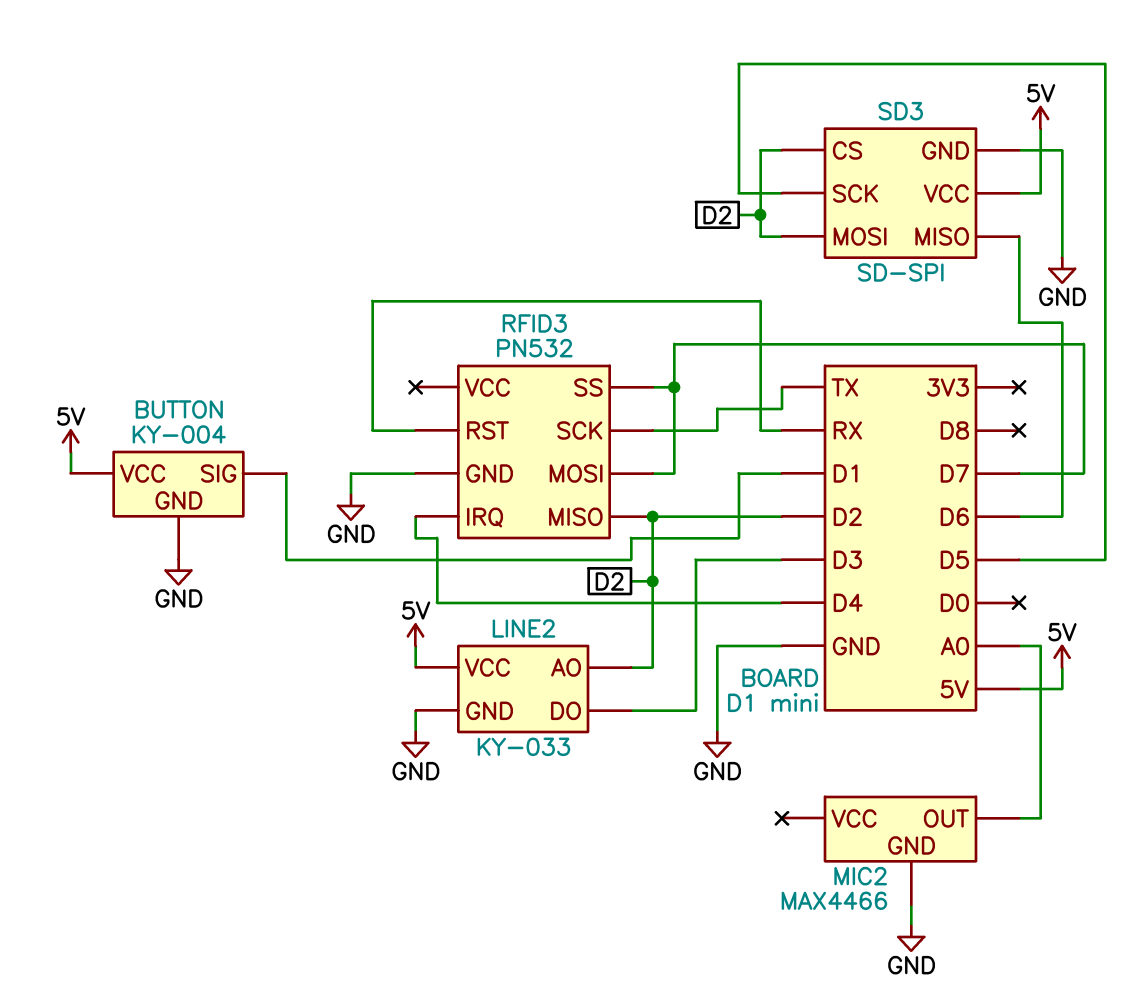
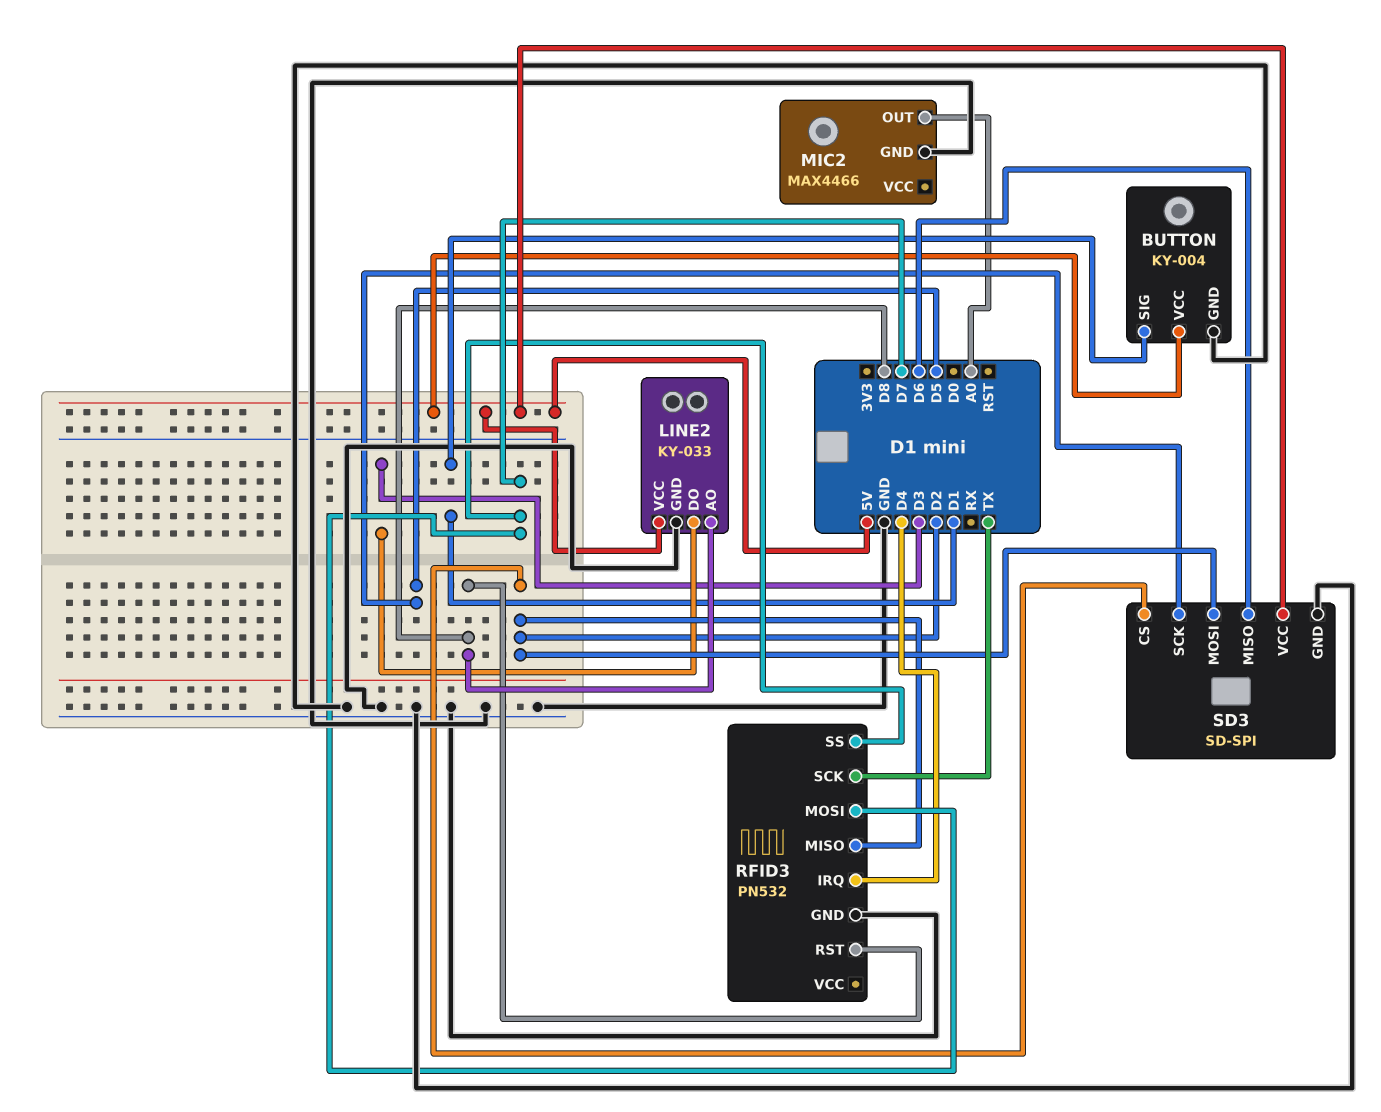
LINE2 pin AO: D2 -> D8
RFID3 pin RST: RX -> D8

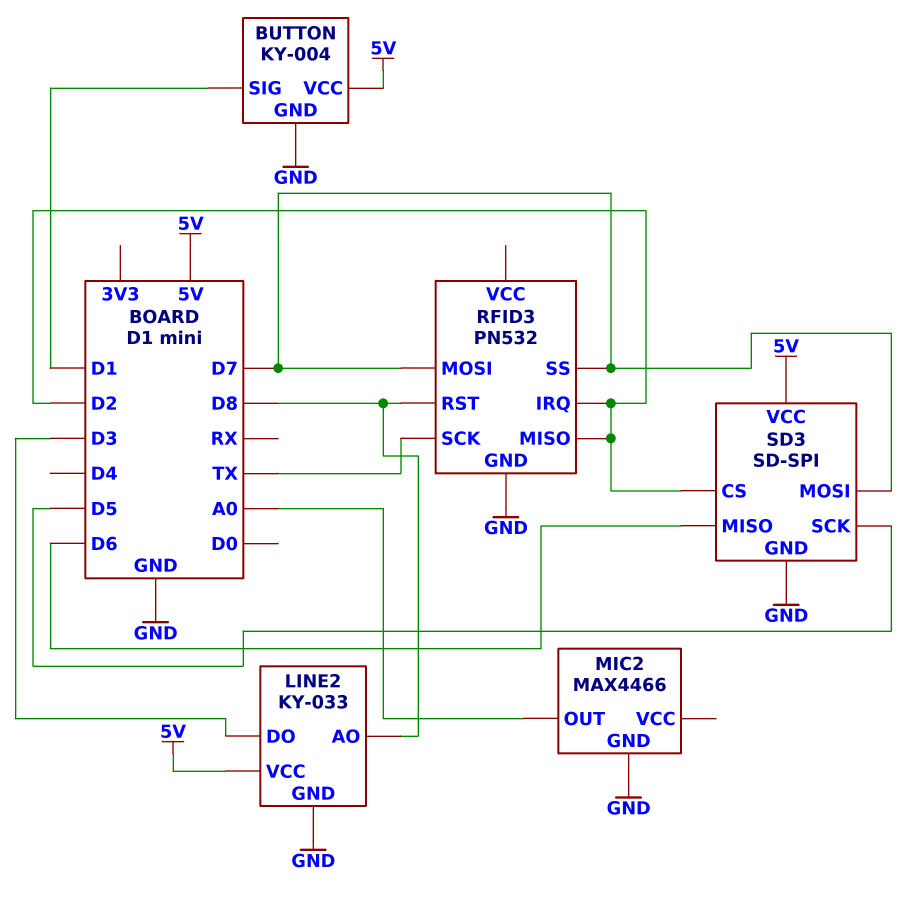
RFID3 pin IRQ: D4 -> D2
SD3 pin MOSI: D2 -> D7

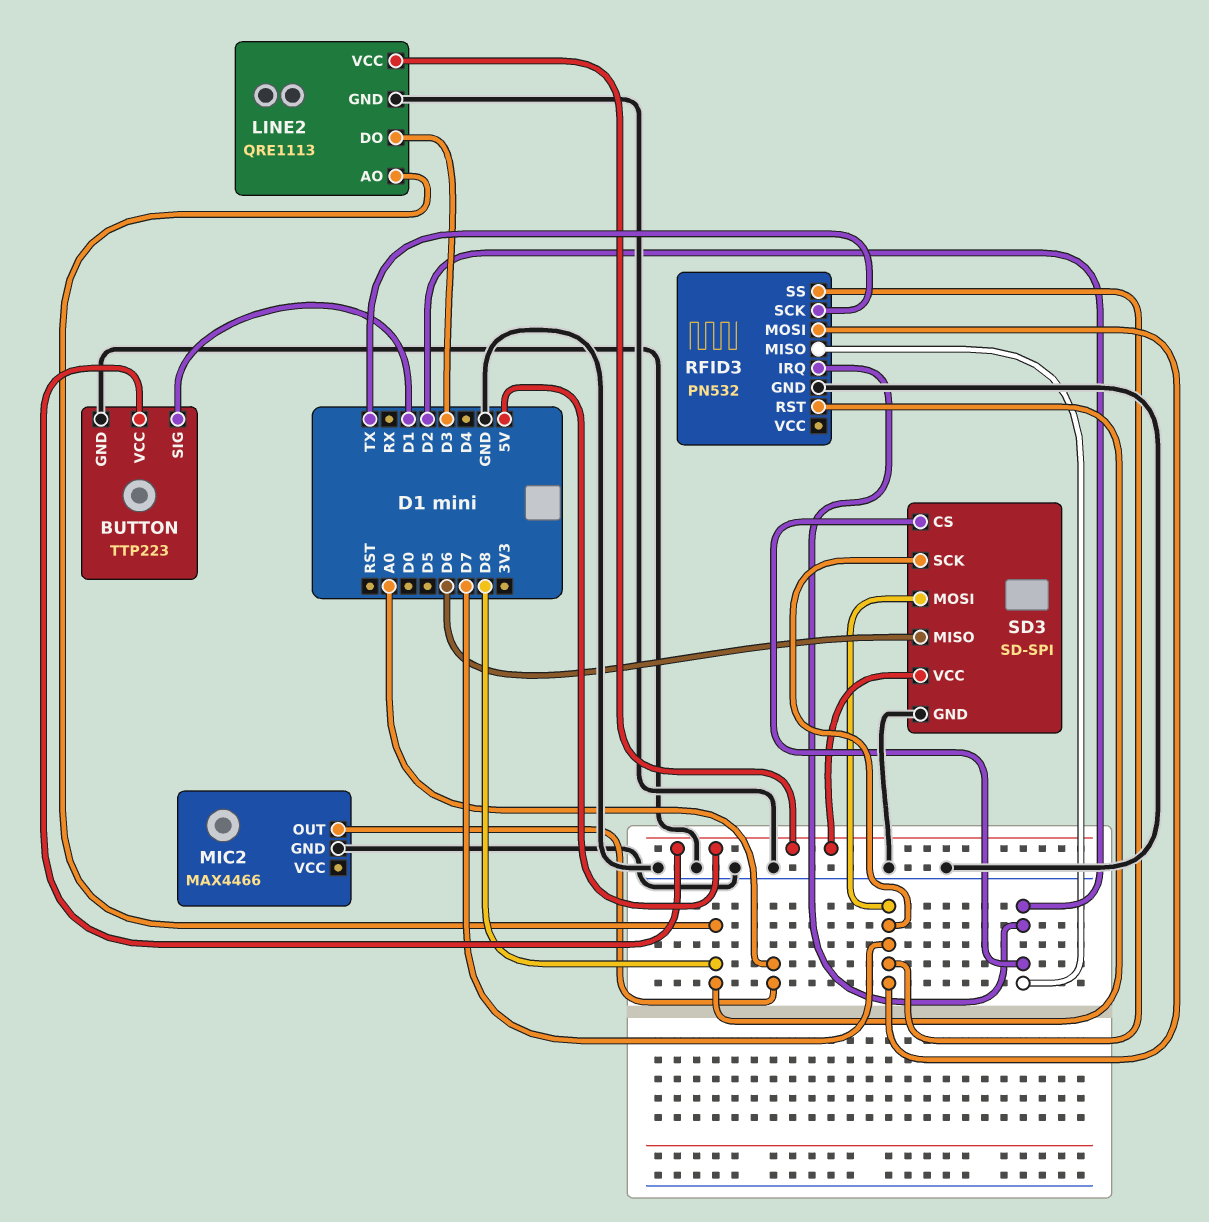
BUTTON: KY-004 -> TTP223
LINE2: KY-033 -> QRE1113
SD3 pin SCK: D5 -> D7

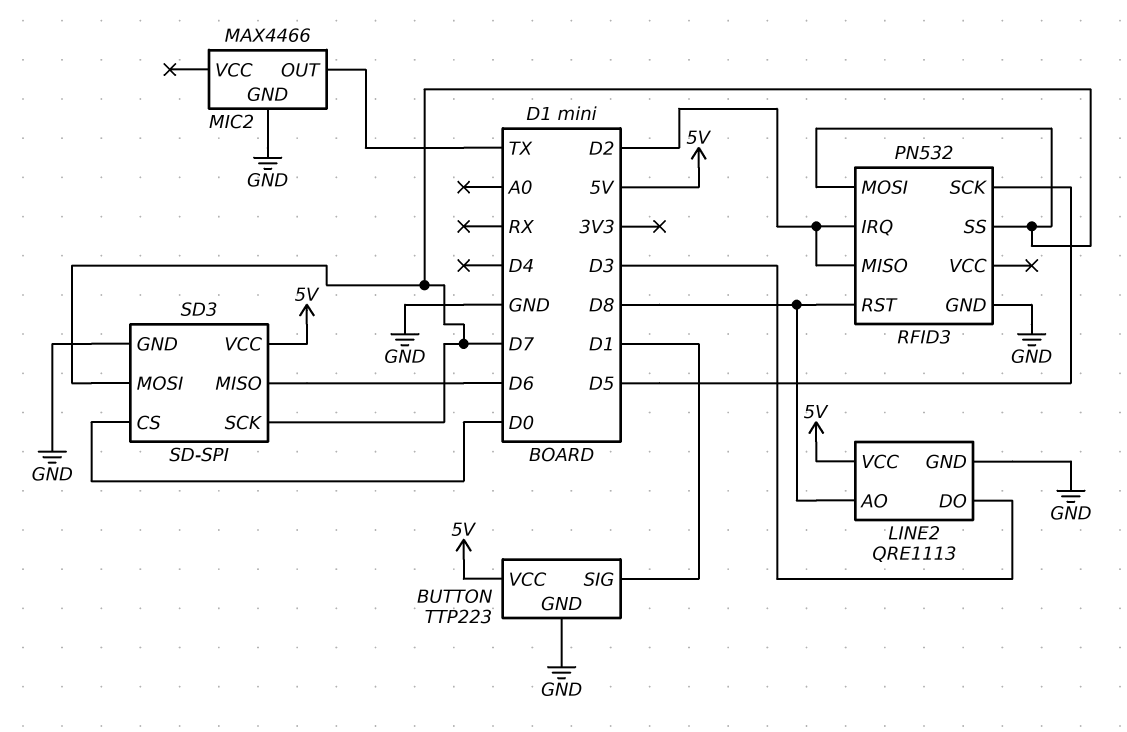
MIC2 pin OUT: A0 -> TX
RFID3 pin SCK: TX -> D5
SD3 pin CS: D2 -> D0

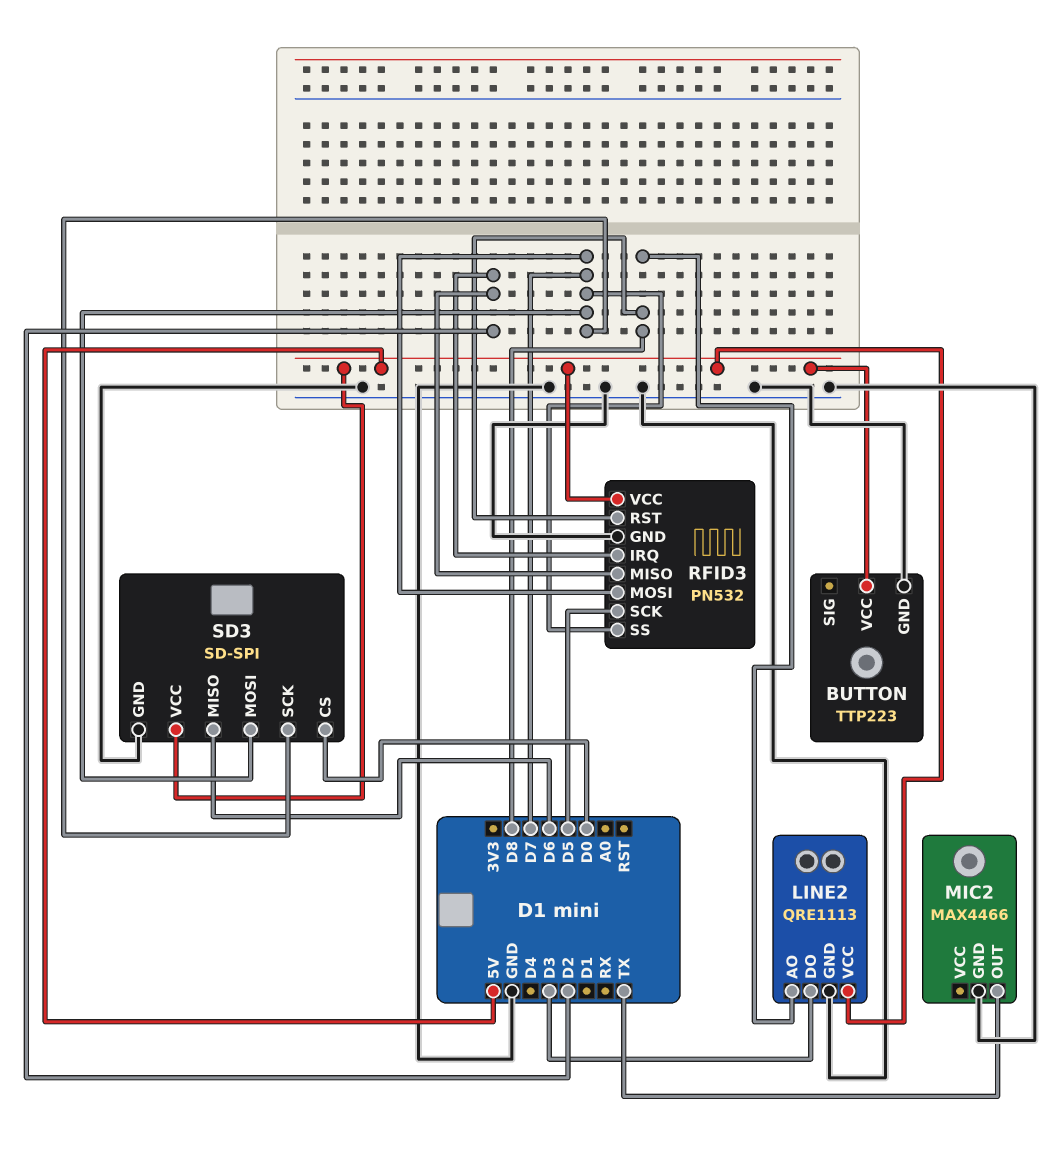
BUTTON pin SIG: D1 -> none
RFID3 pin VCC: none -> 5V

